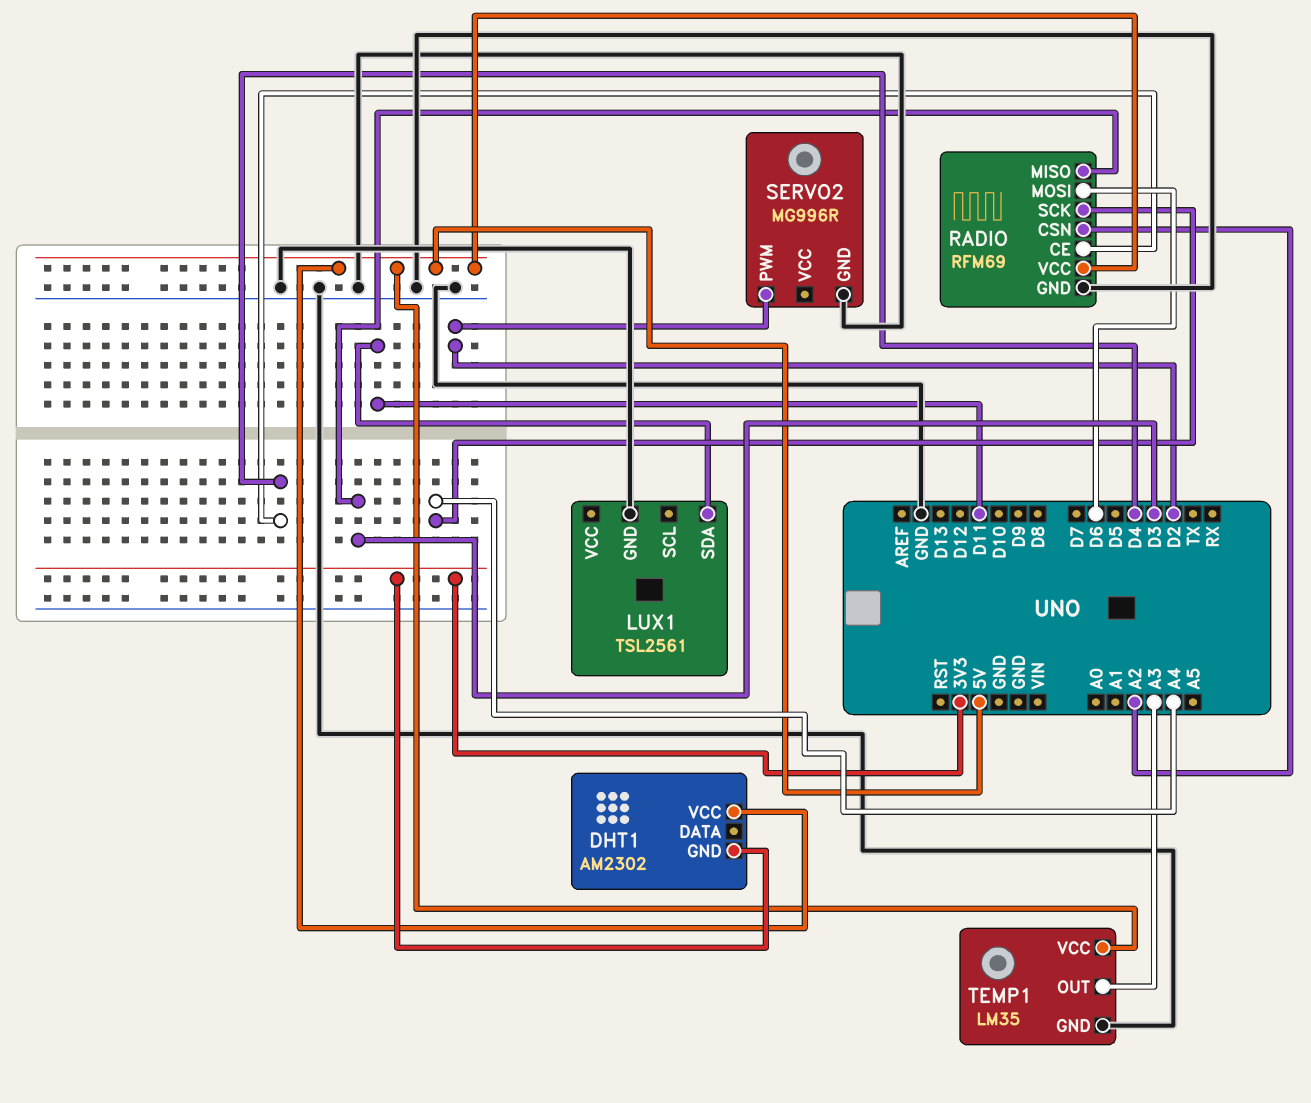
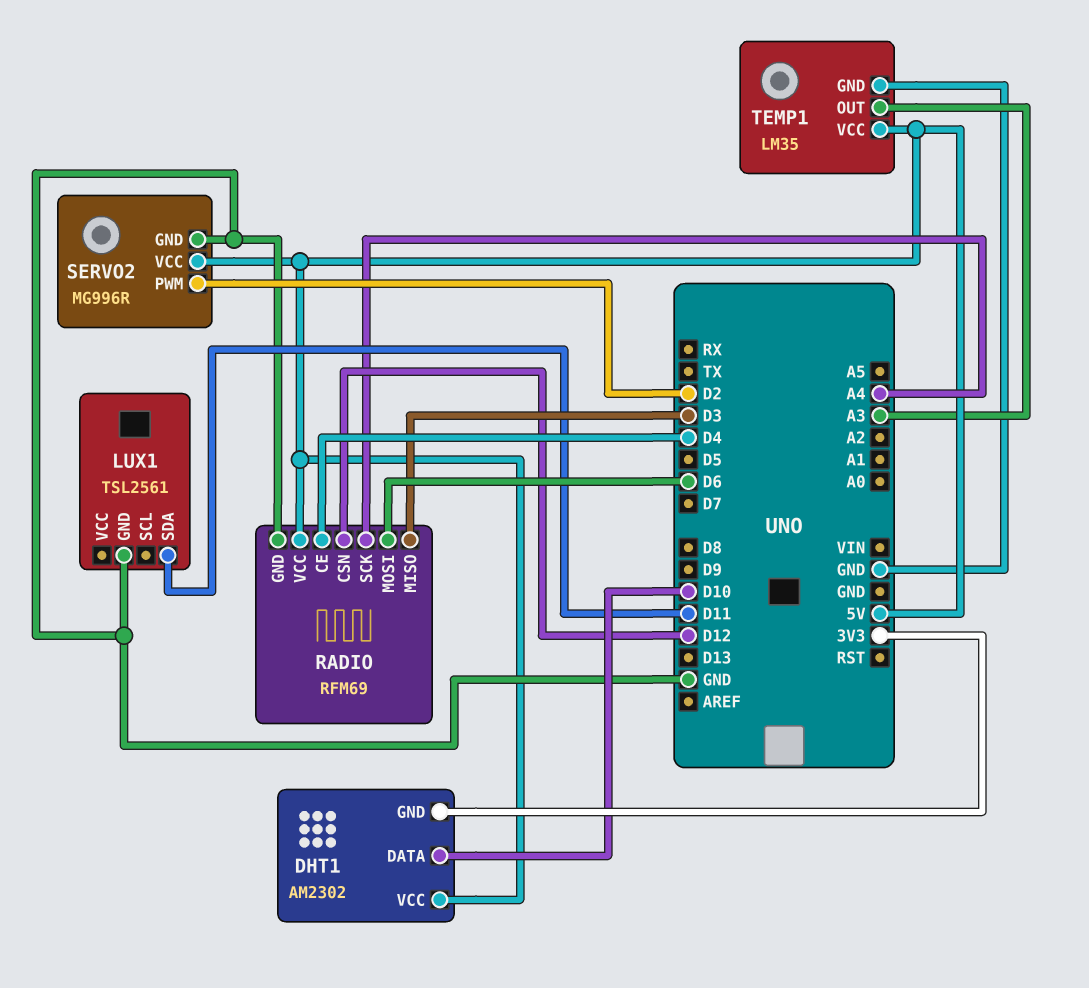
DHT1 pin DATA: none -> D10
RADIO pin CSN: A2 -> D12
SERVO2 pin VCC: none -> 5V

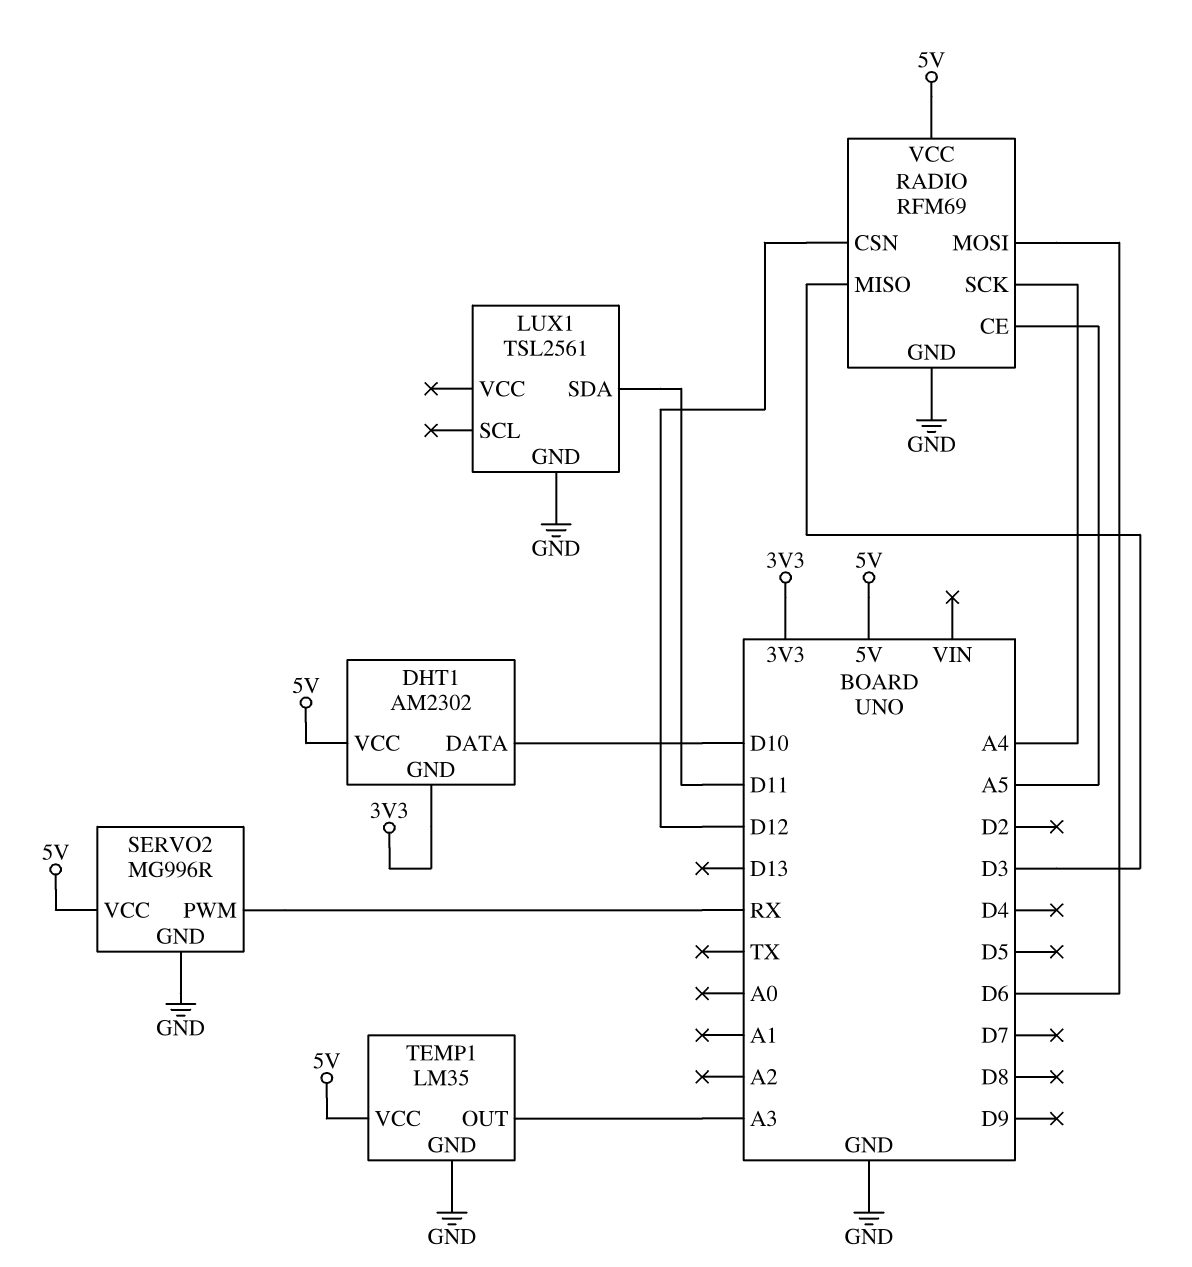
RADIO pin CE: D4 -> A5
SERVO2 pin PWM: D2 -> RX

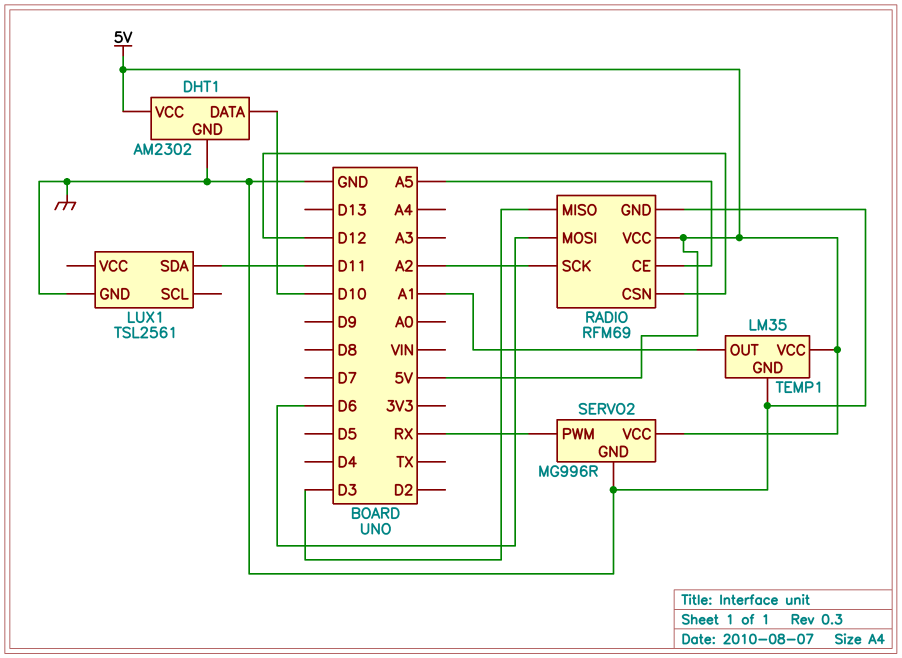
DHT1 pin GND: 3V3 -> GND
RADIO pin SCK: A4 -> A2
TEMP1 pin OUT: A3 -> A1

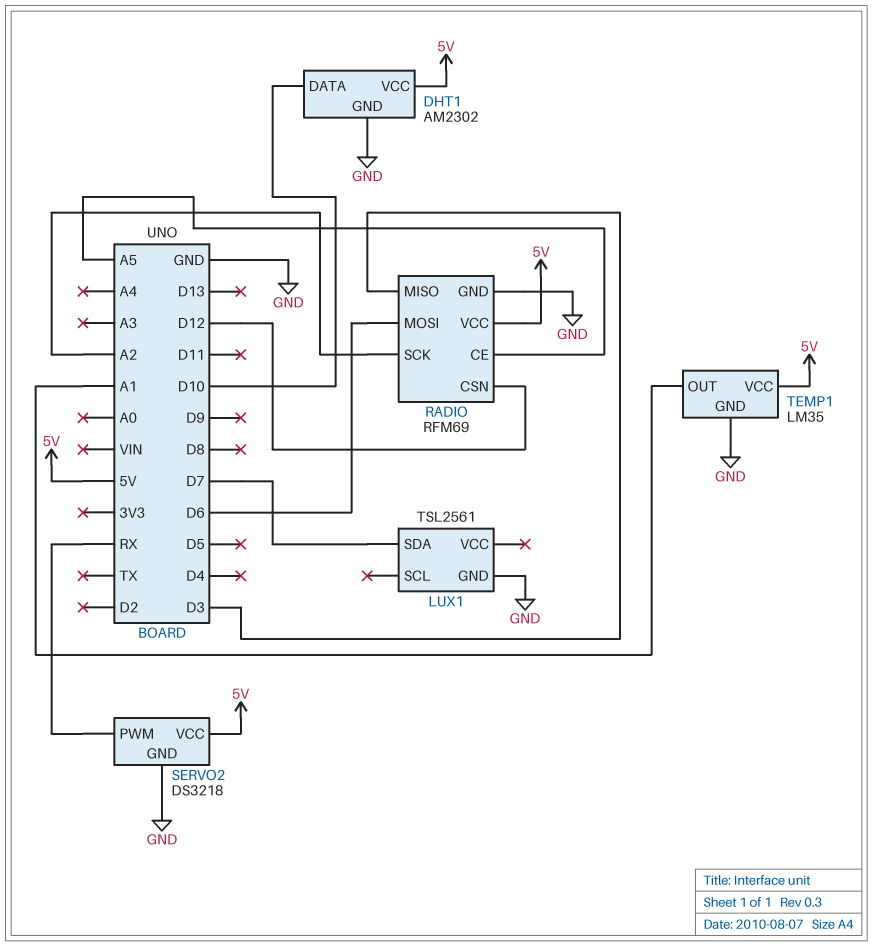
LUX1 pin SDA: D11 -> D7
SERVO2: MG996R -> DS3218

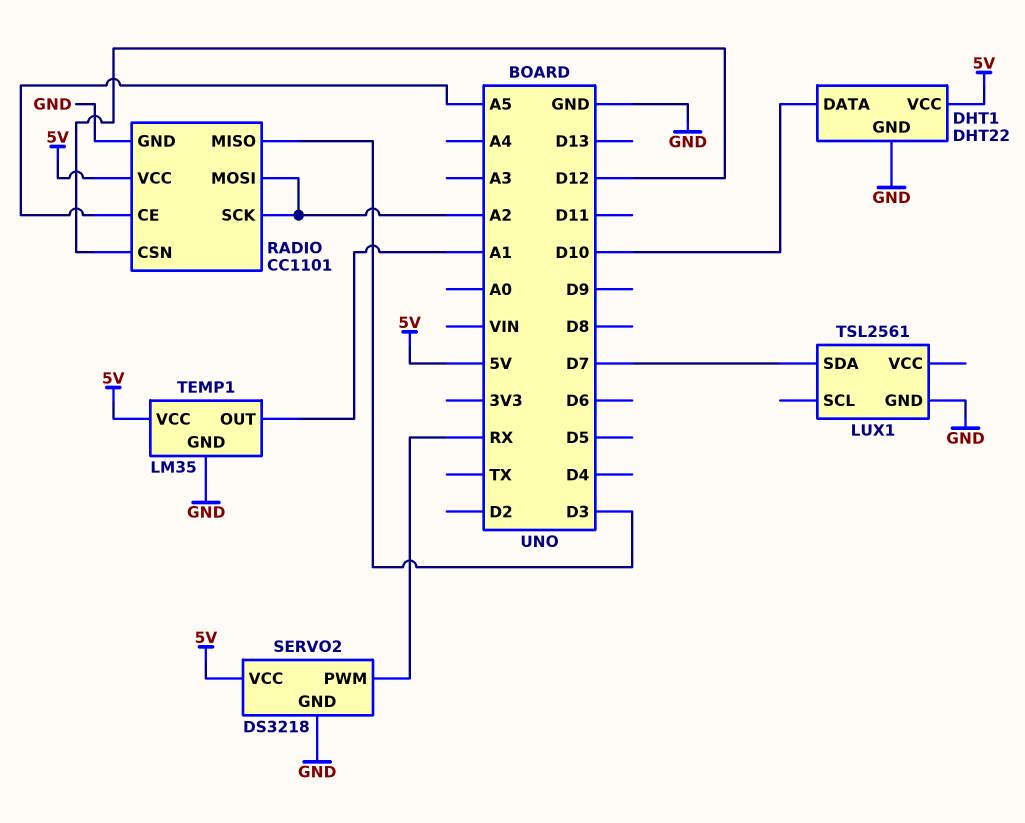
DHT1: AM2302 -> DHT22
RADIO: RFM69 -> CC1101
RADIO pin MOSI: D6 -> A2

